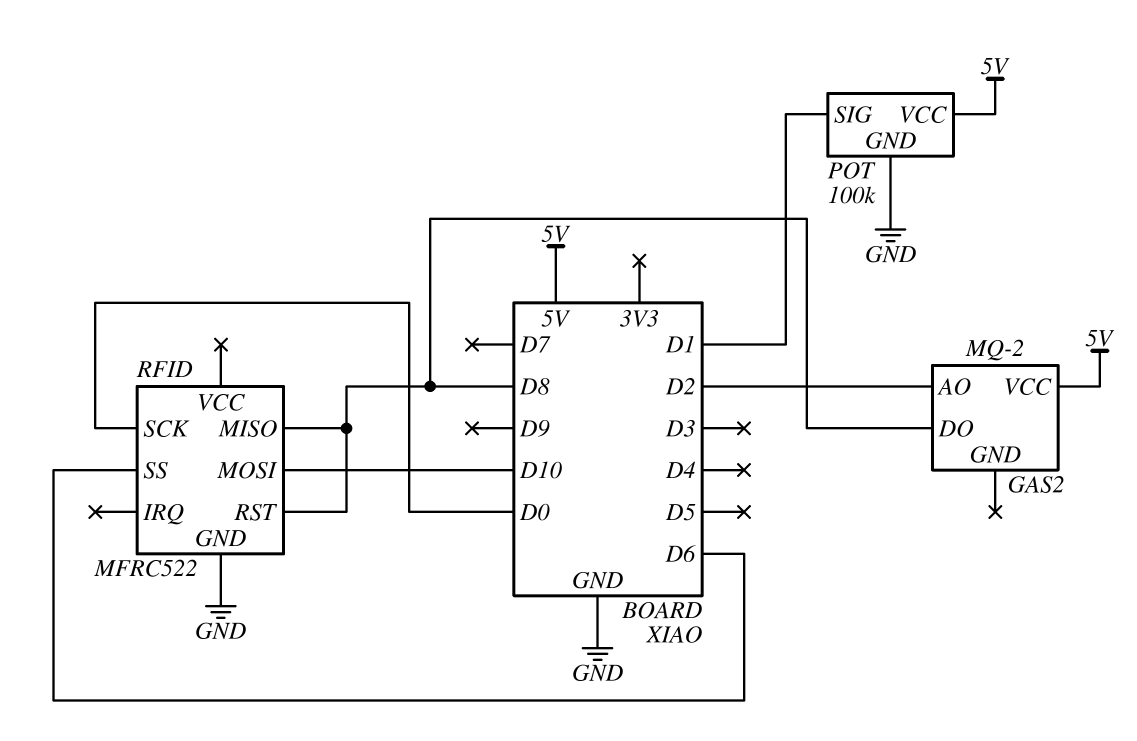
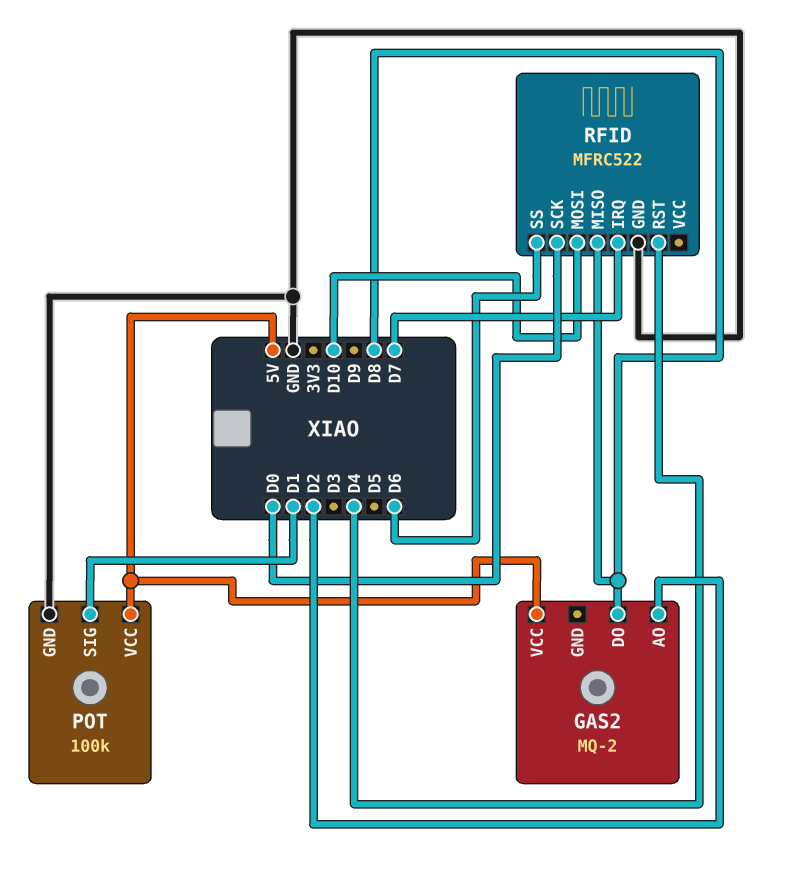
RFID pin IRQ: none -> D7
RFID pin RST: D8 -> D4

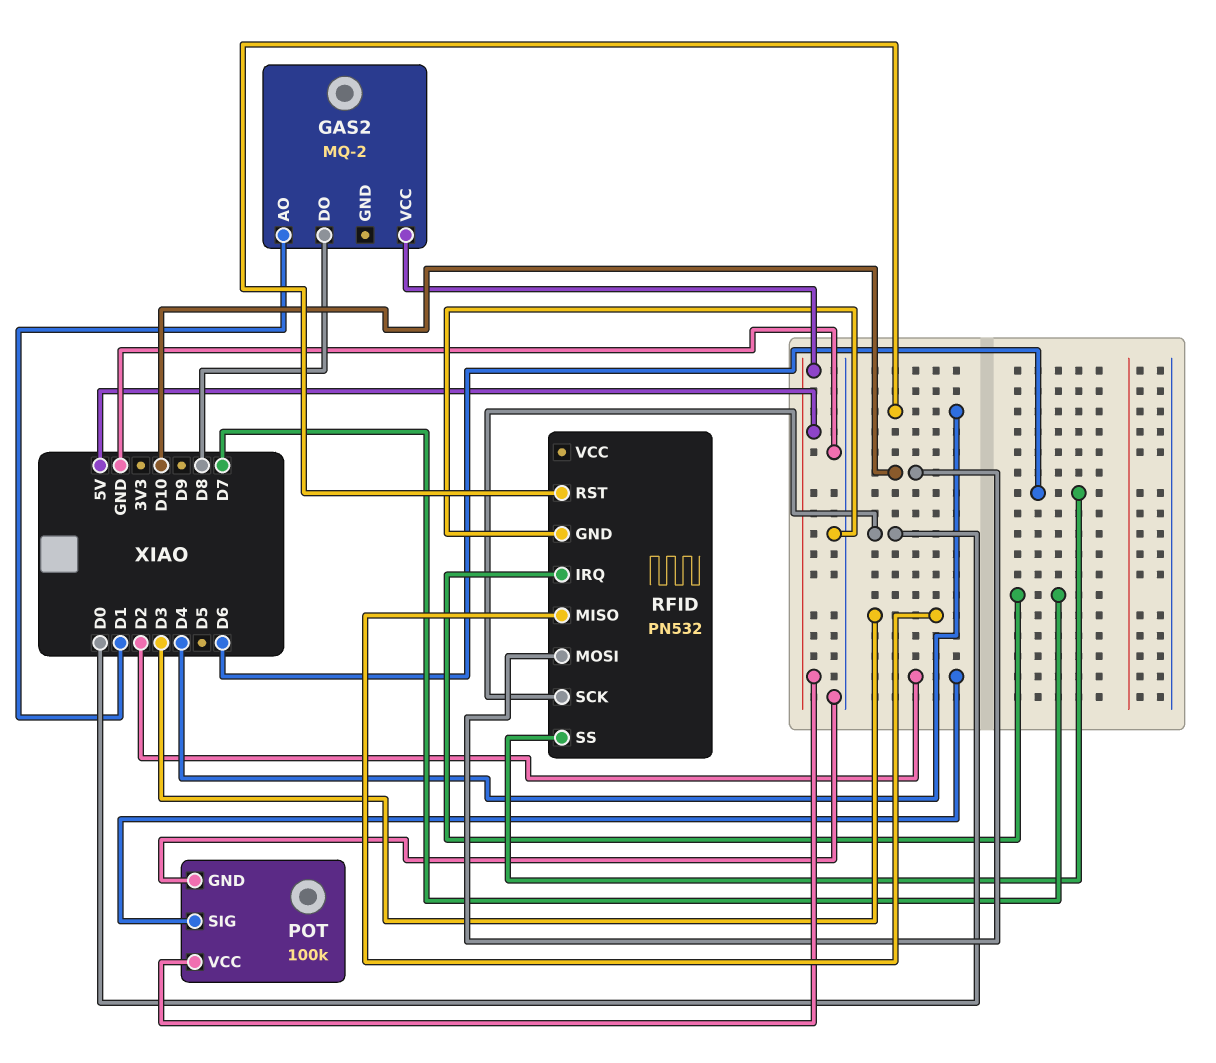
GAS2 pin AO: D2 -> D1
POT pin SIG: D1 -> D2
RFID: MFRC522 -> PN532
RFID pin MISO: D8 -> D3

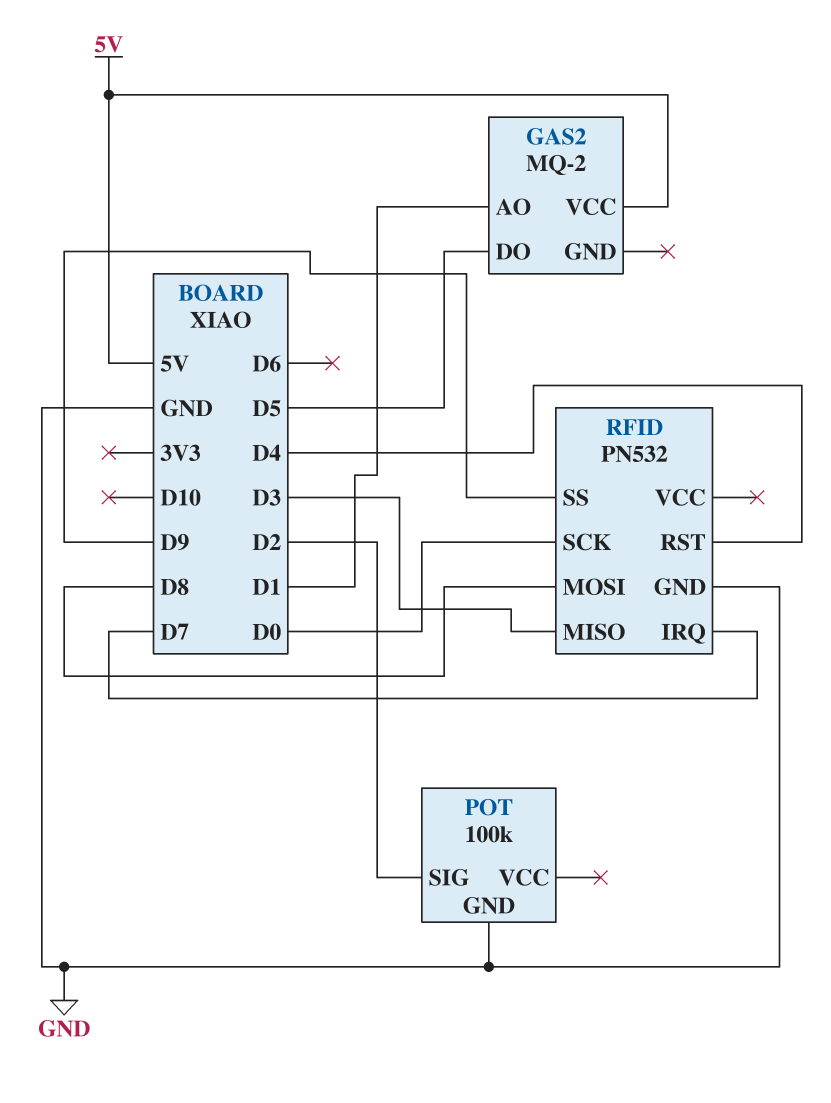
GAS2 pin DO: D8 -> D5
POT pin VCC: 5V -> none
RFID pin MOSI: D10 -> D8
RFID pin SS: D6 -> D9

